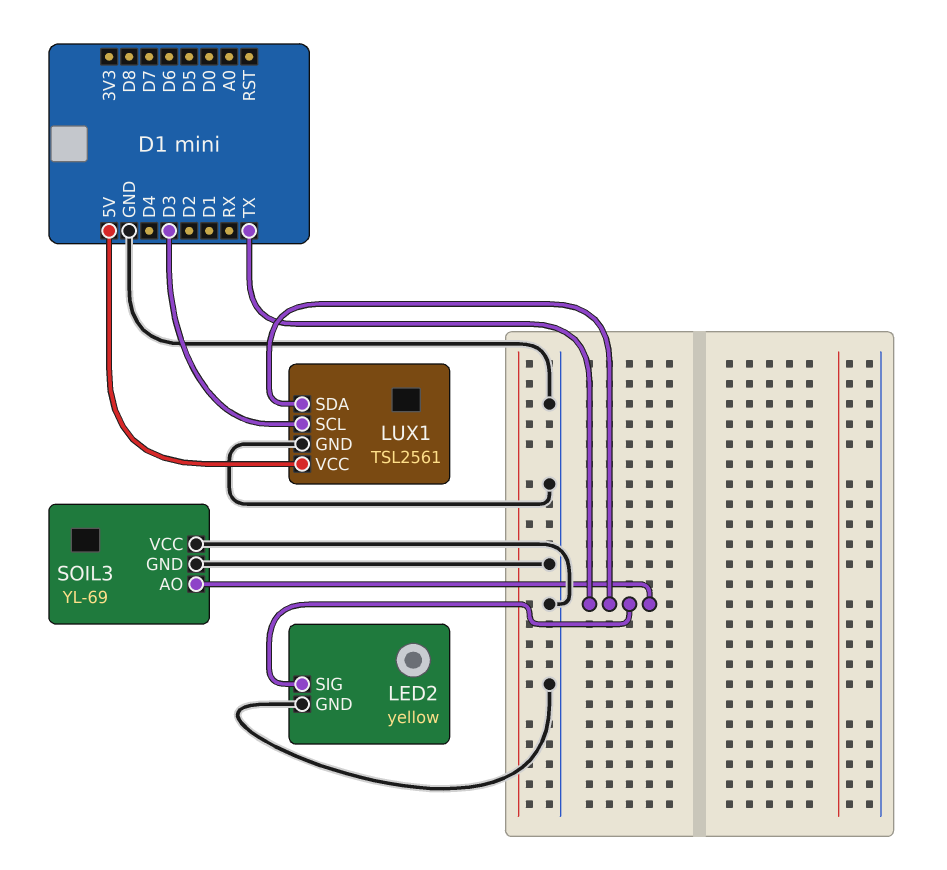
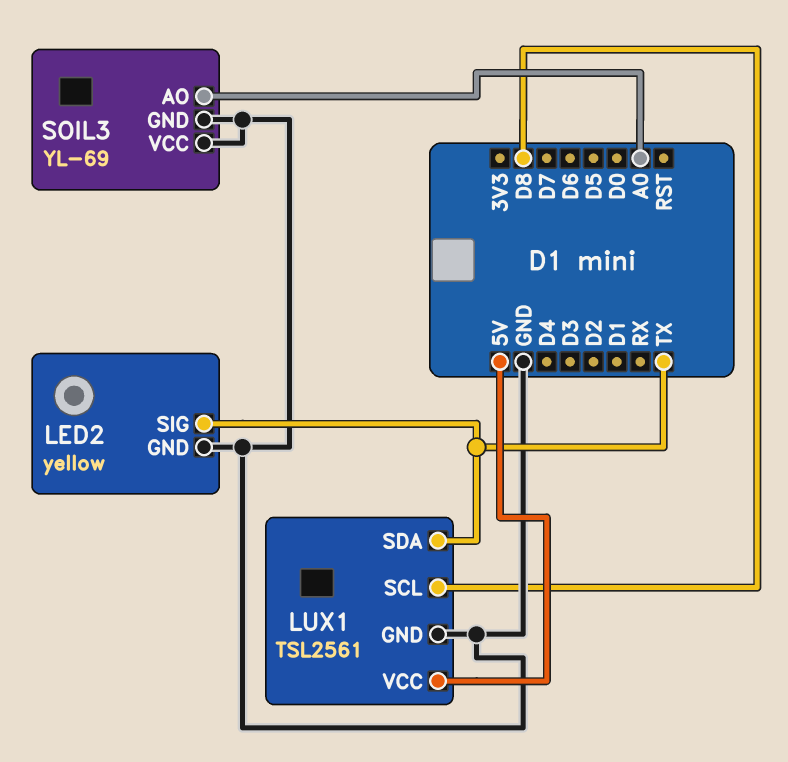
LUX1 pin SCL: D3 -> D8
SOIL3 pin AO: TX -> A0

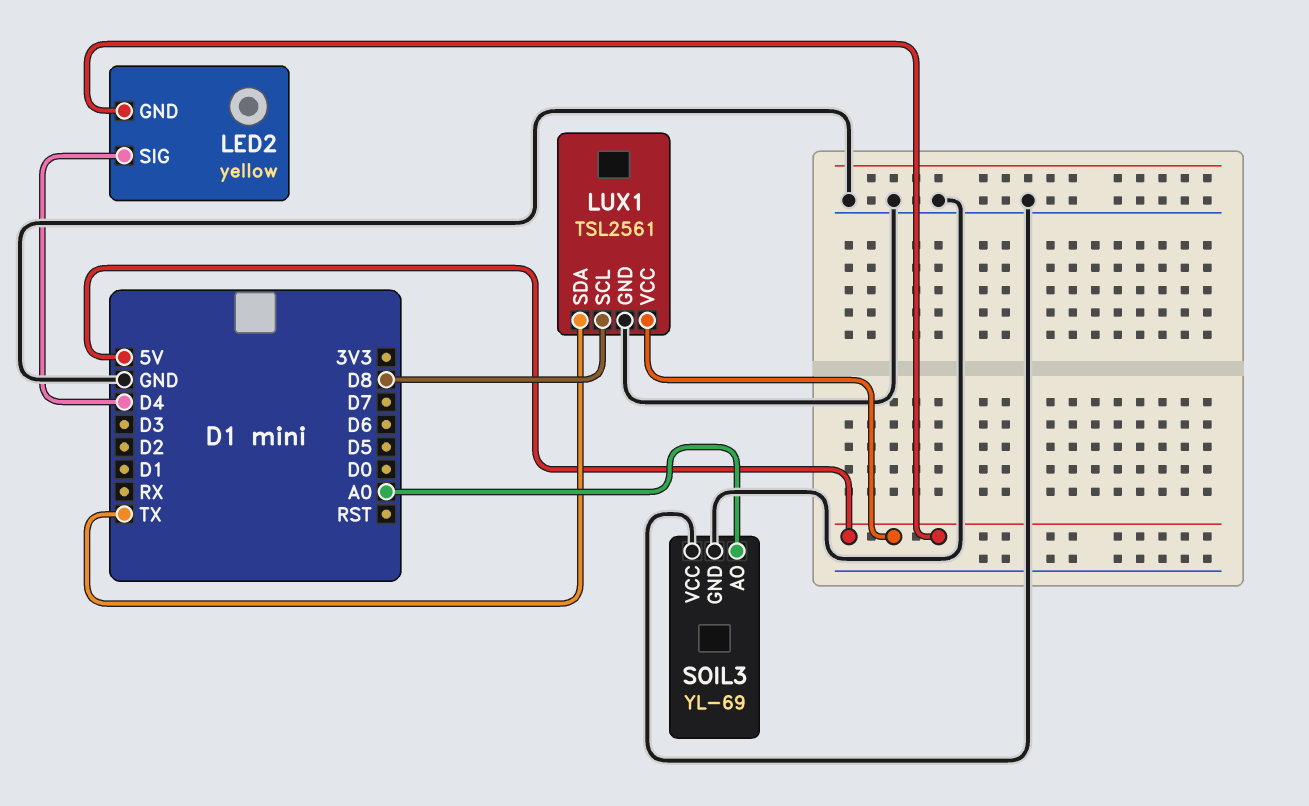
LED2 pin GND: GND -> 5V
LED2 pin SIG: TX -> D4

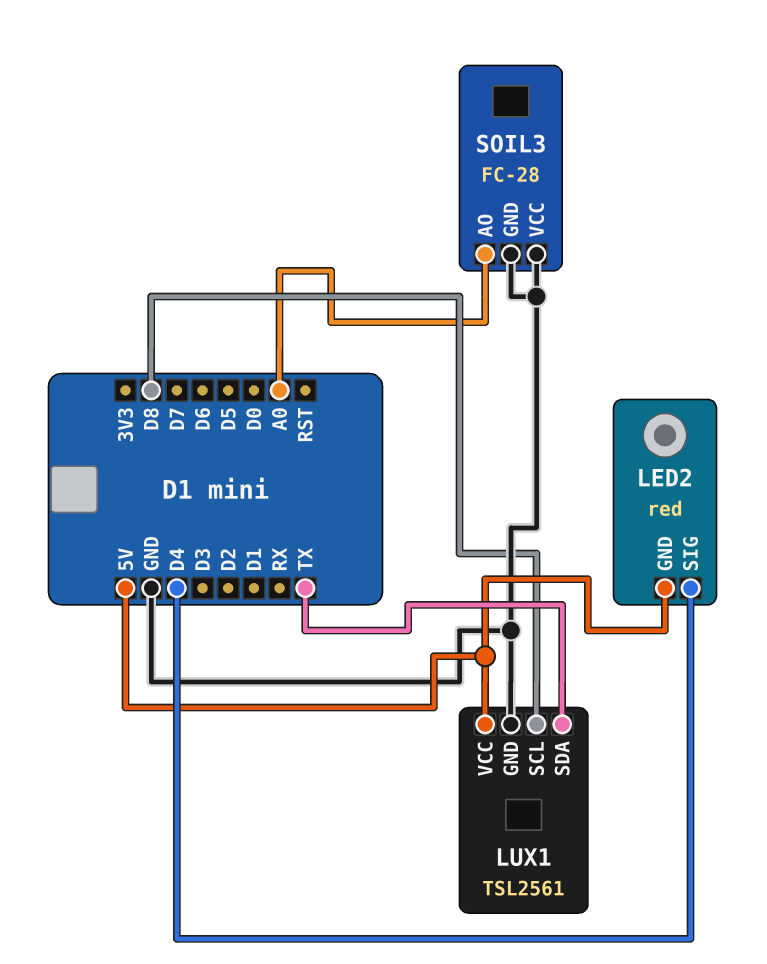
LED2: yellow -> red
SOIL3: YL-69 -> FC-28

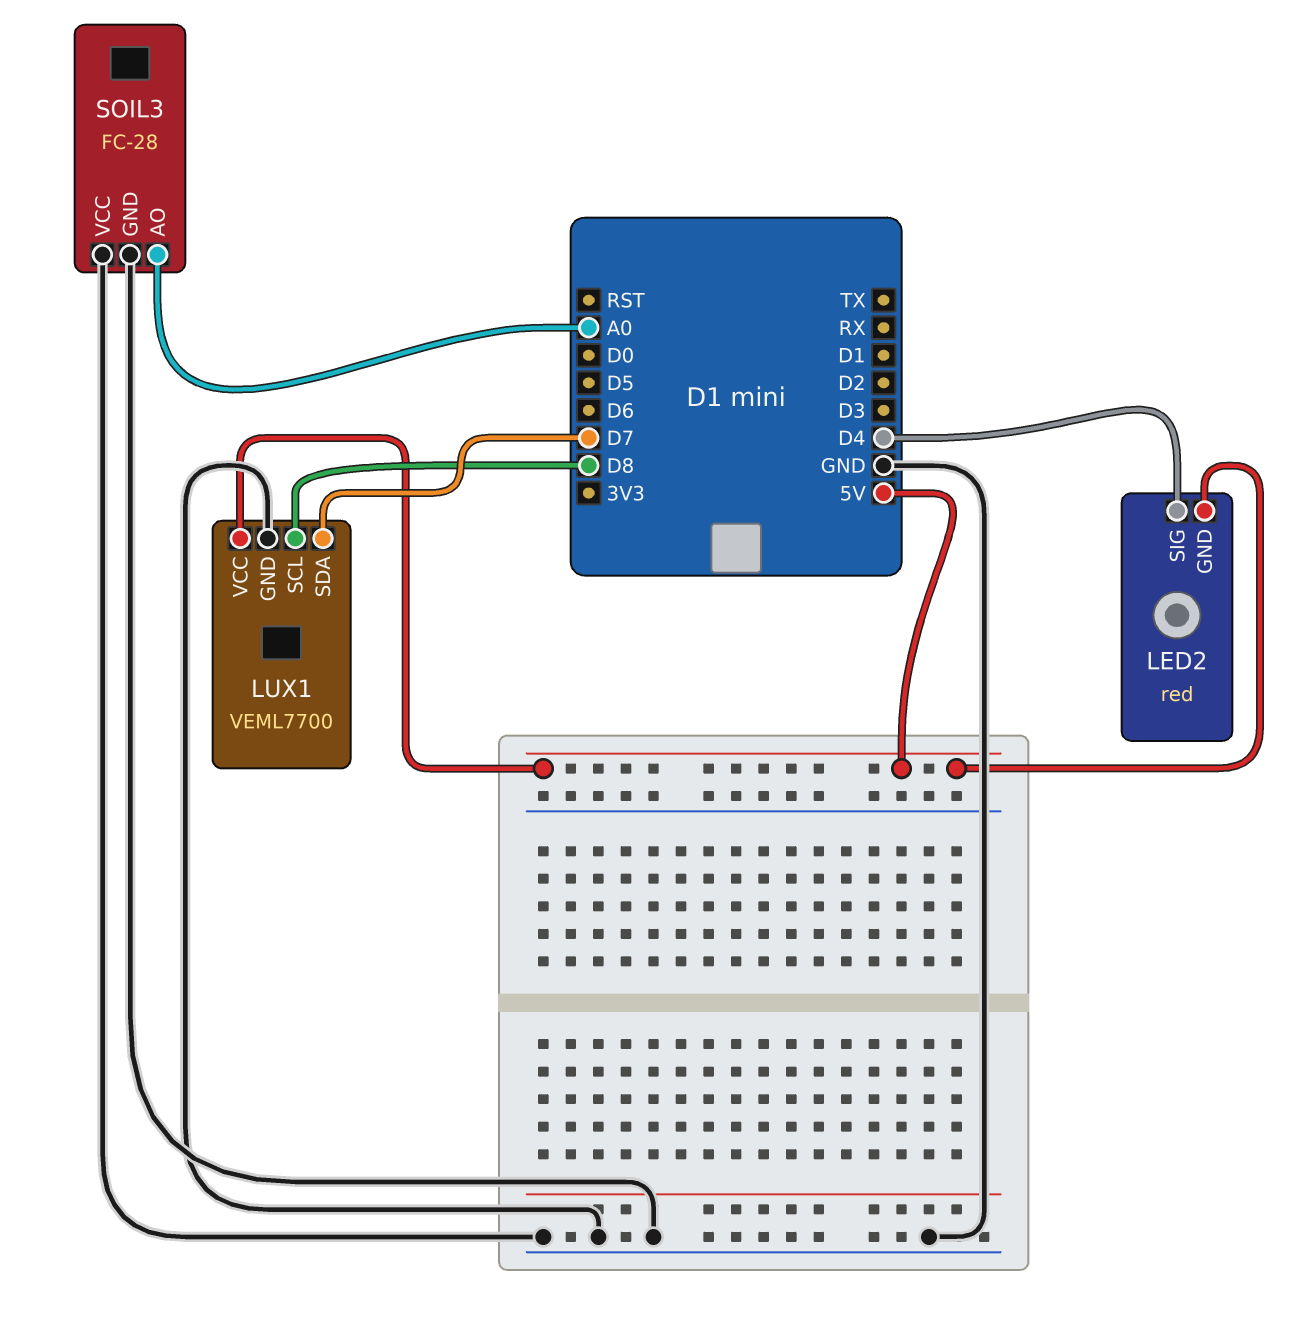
LUX1: TSL2561 -> VEML7700
LUX1 pin SDA: TX -> D7

